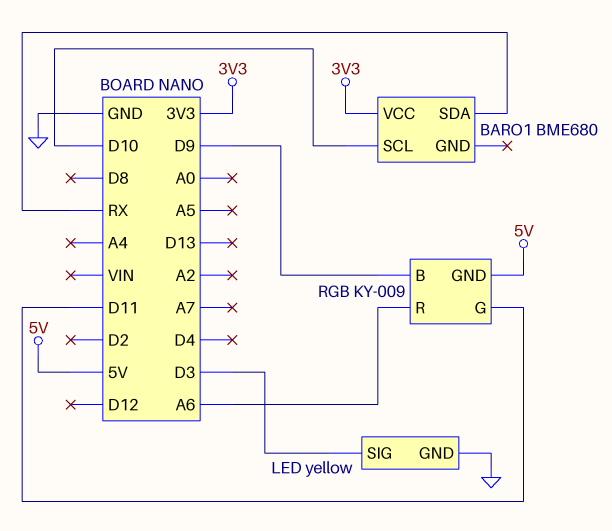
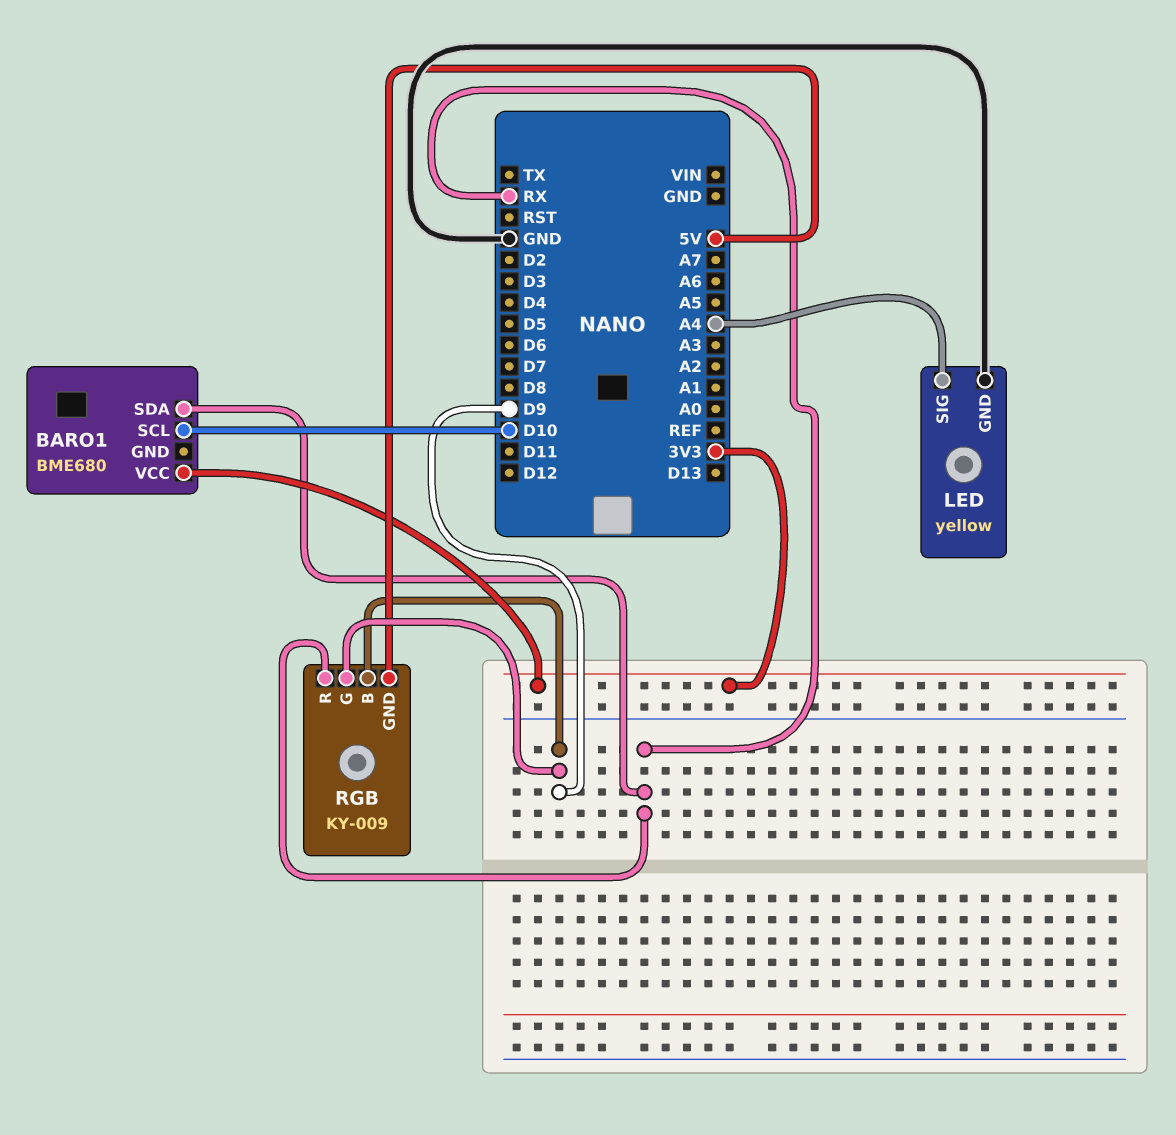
LED pin SIG: D3 -> A4
RGB pin G: D11 -> D9
RGB pin R: A6 -> RX

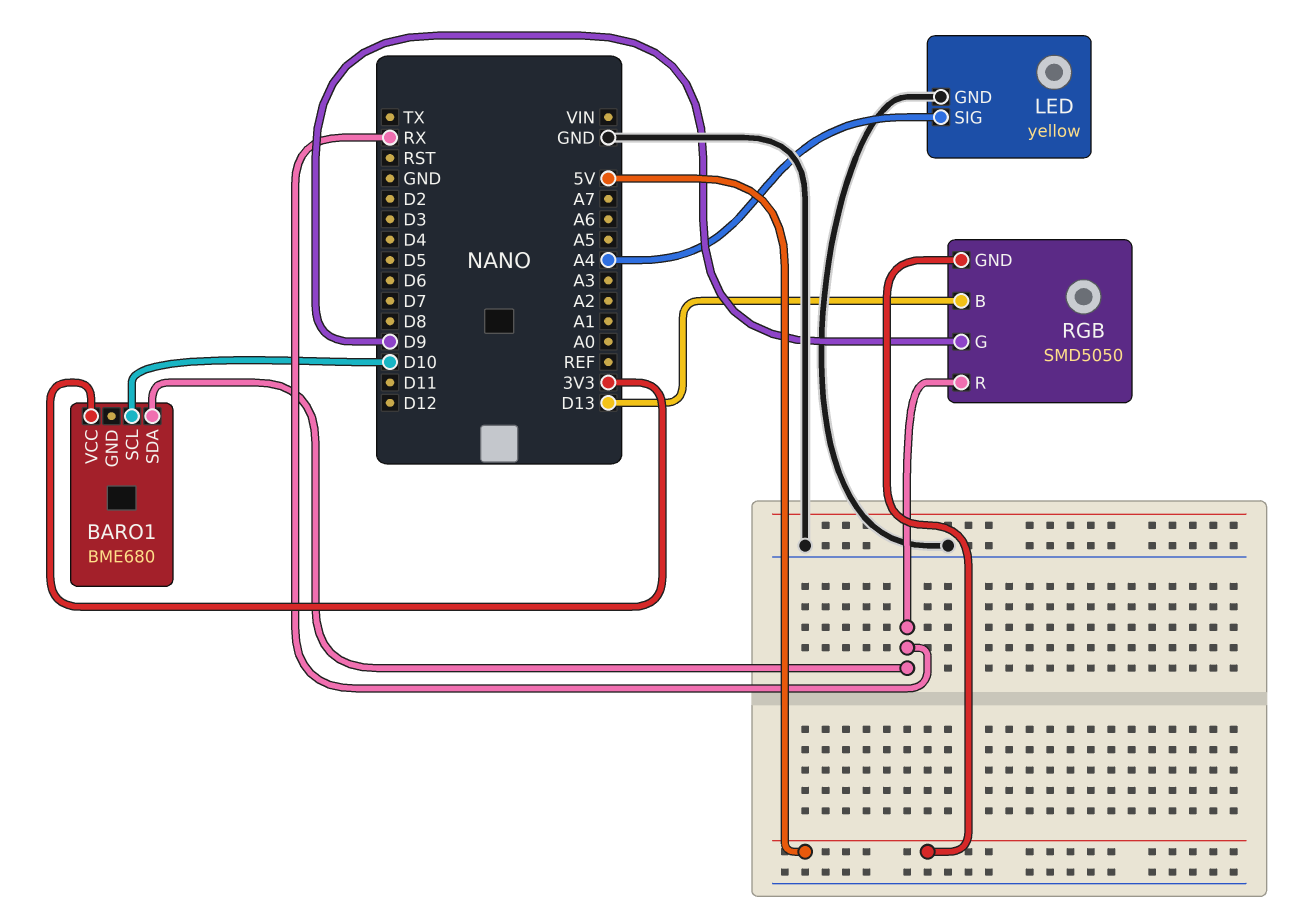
RGB: KY-009 -> SMD5050
RGB pin B: D9 -> D13

